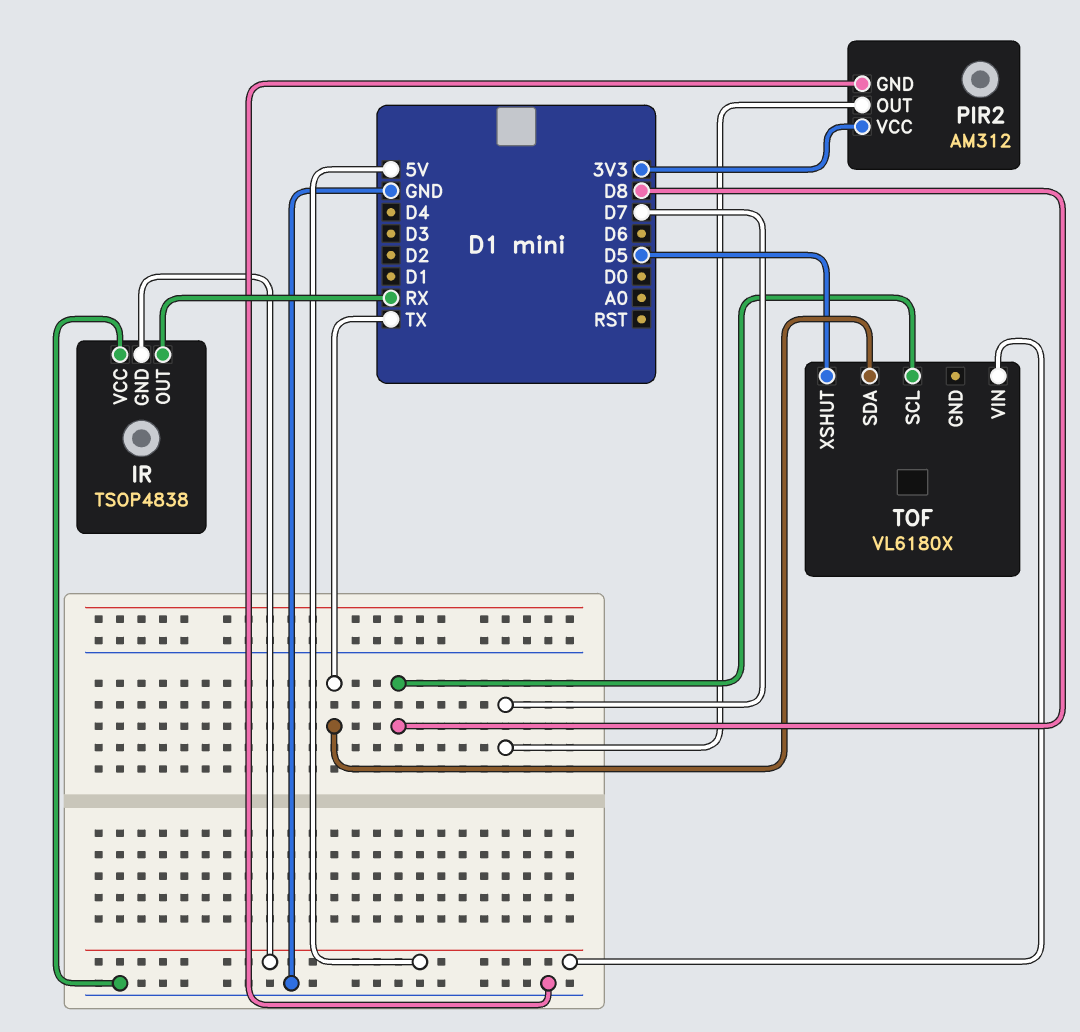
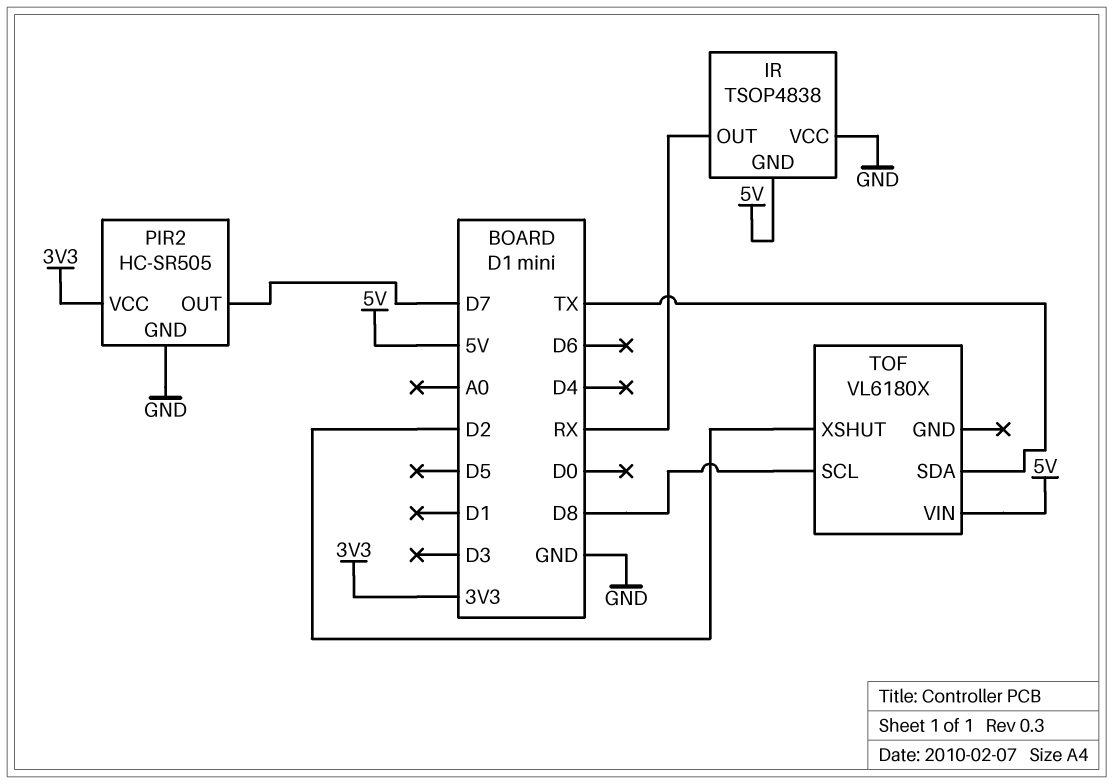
PIR2: AM312 -> HC-SR505
TOF pin XSHUT: D5 -> D2

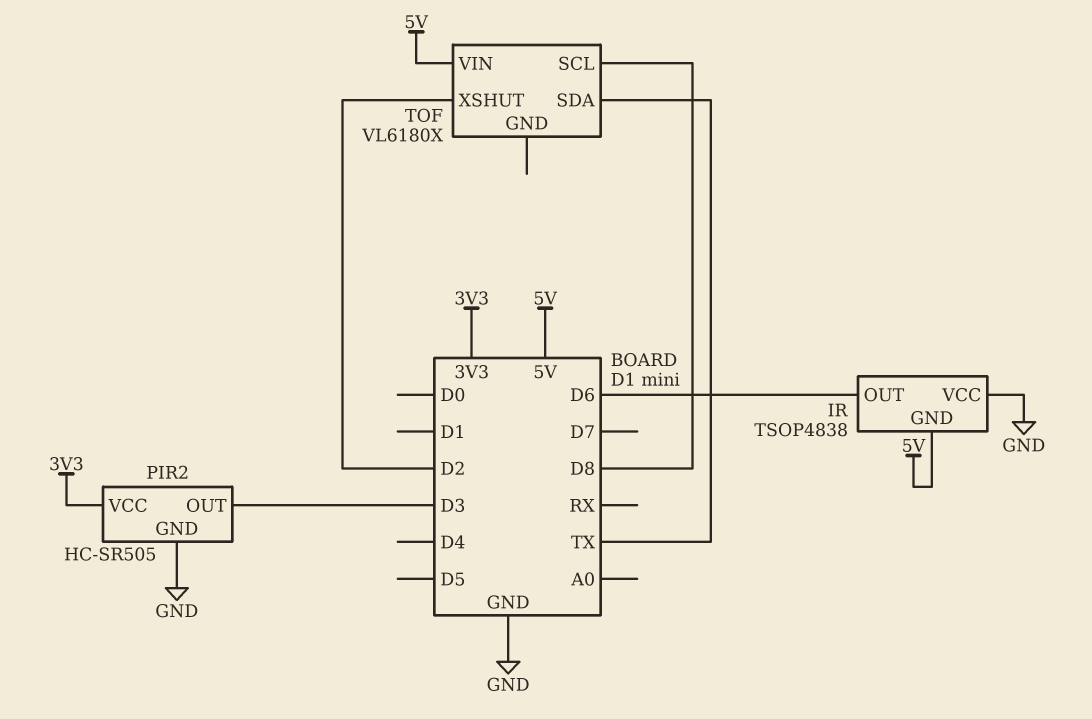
IR pin OUT: RX -> D6
PIR2 pin OUT: D7 -> D3

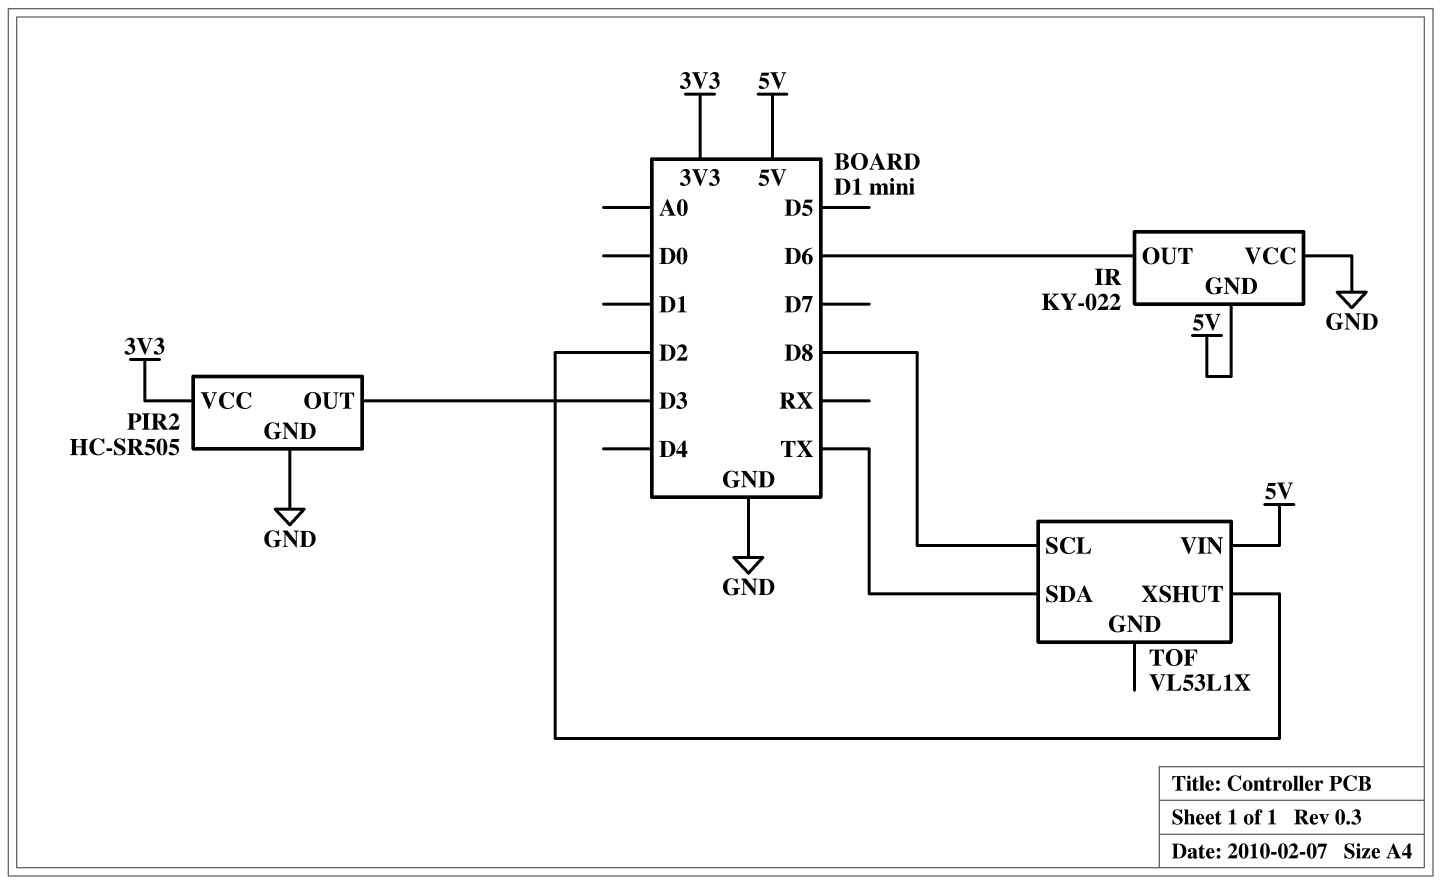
IR: TSOP4838 -> KY-022
TOF: VL6180X -> VL53L1X

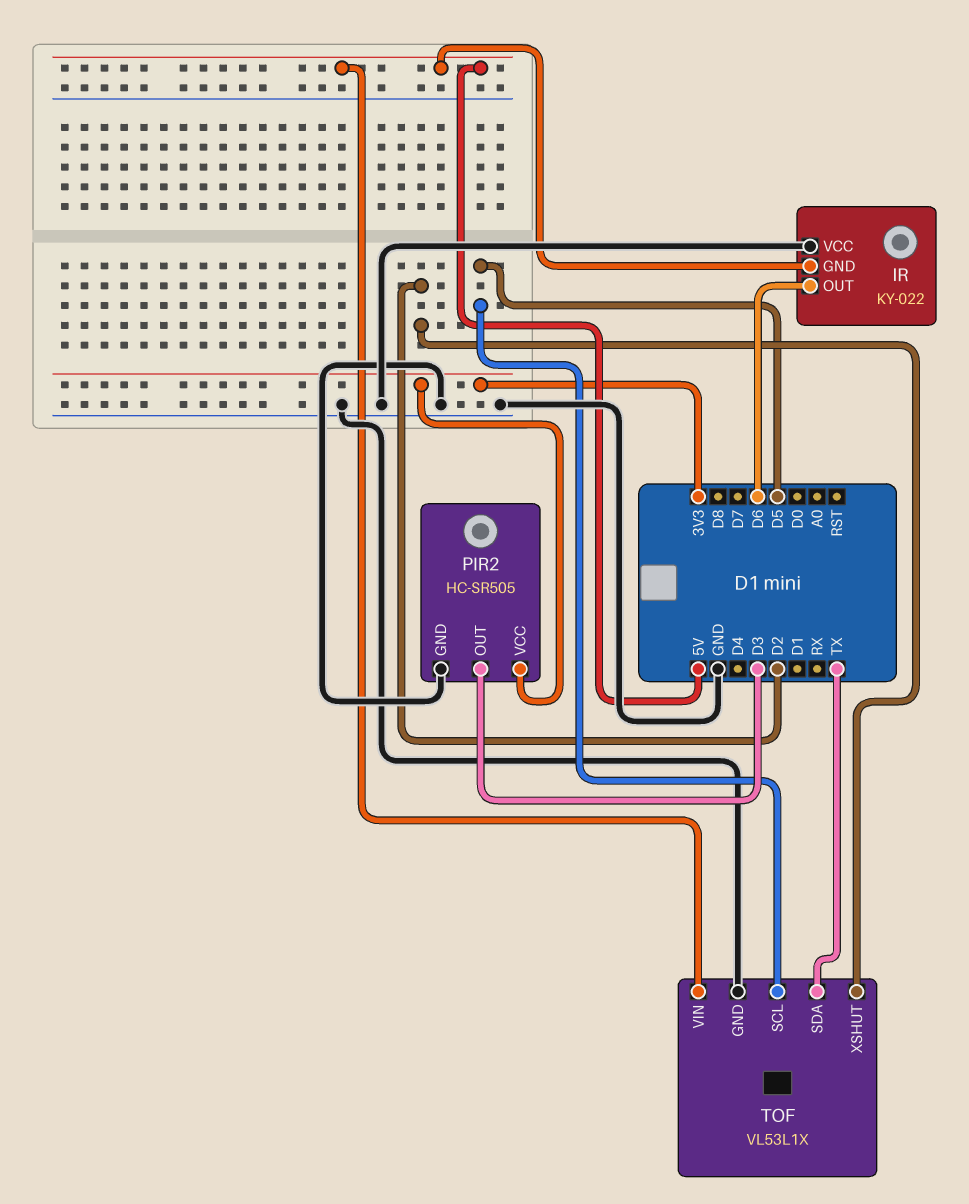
TOF pin GND: none -> GND
TOF pin SCL: D8 -> D5

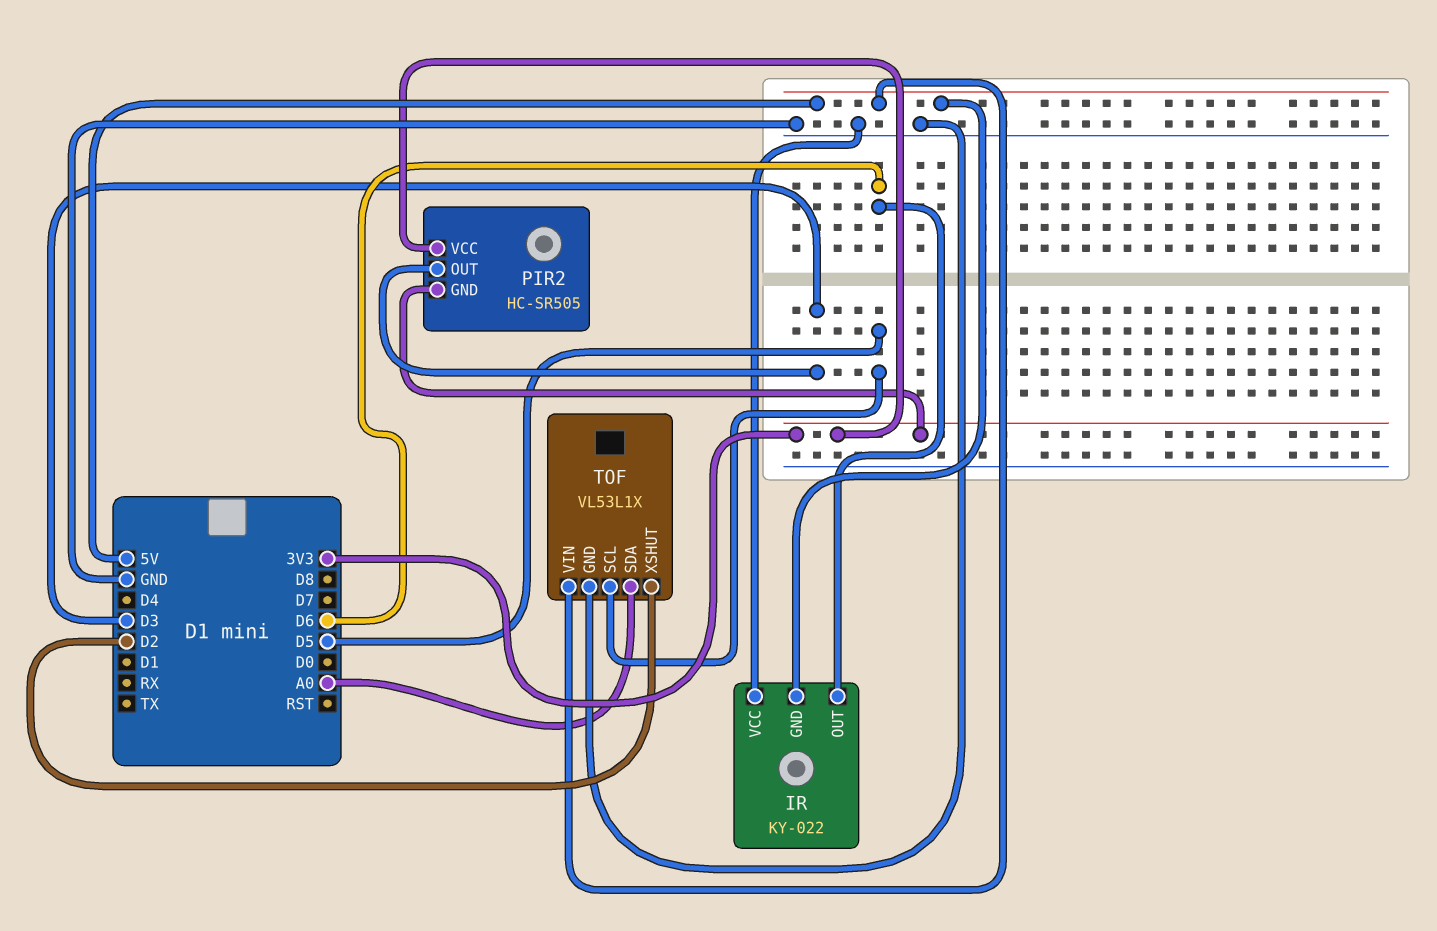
PIR2 pin GND: GND -> 3V3
TOF pin SDA: TX -> A0

